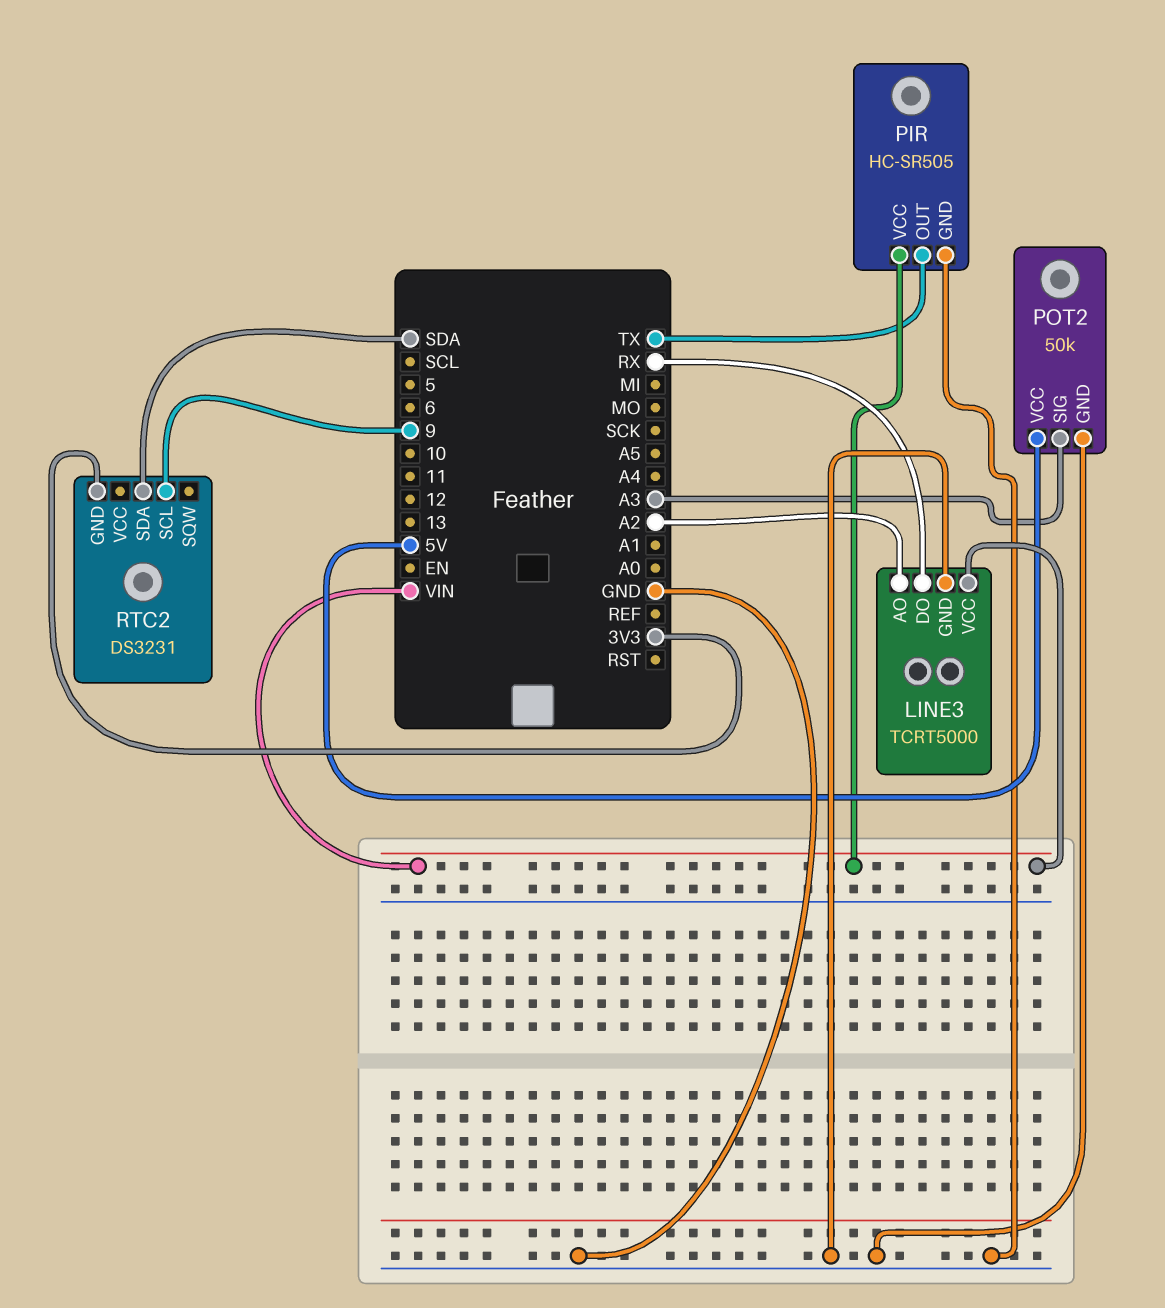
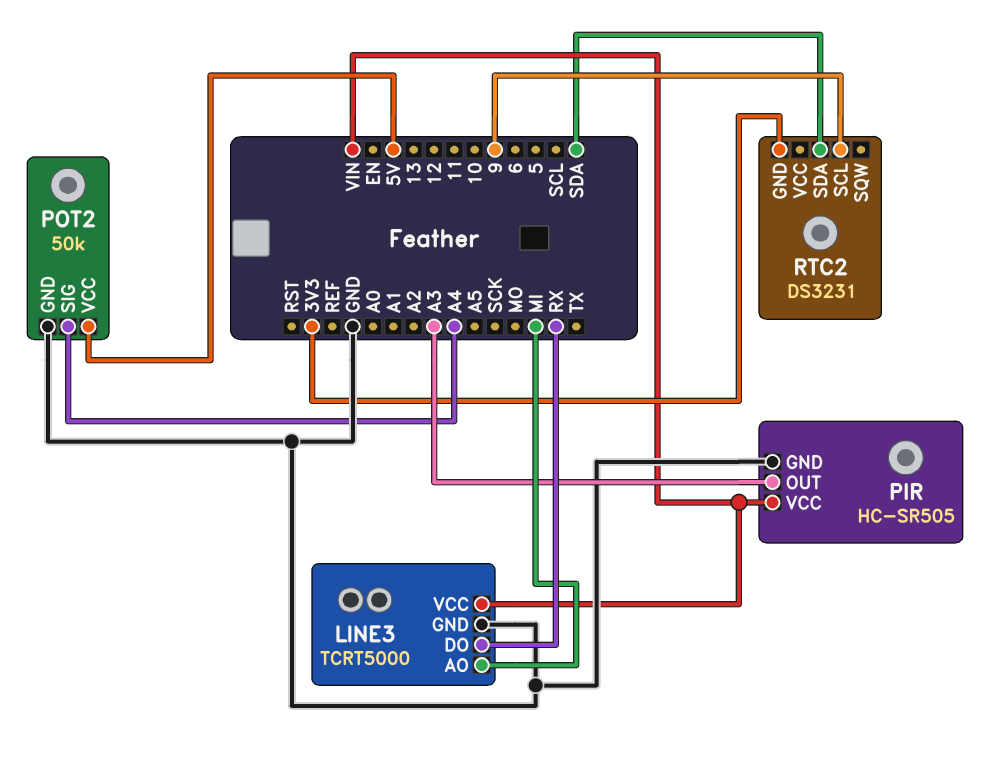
LINE3 pin AO: A2 -> MI
PIR pin OUT: TX -> A3
POT2 pin SIG: A3 -> A4

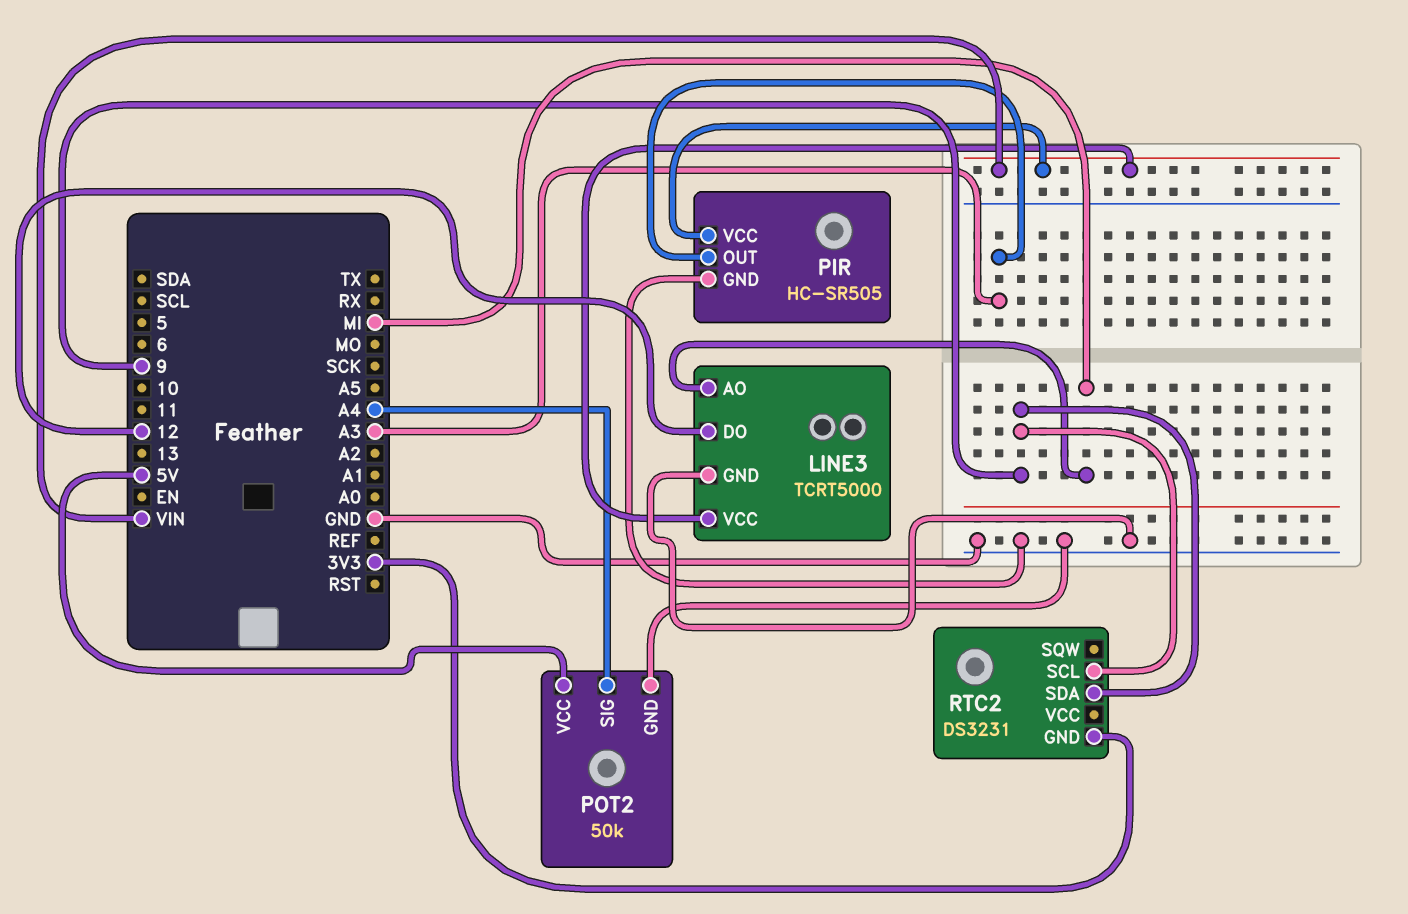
LINE3 pin DO: RX -> 12
RTC2 pin SDA: SDA -> 9

